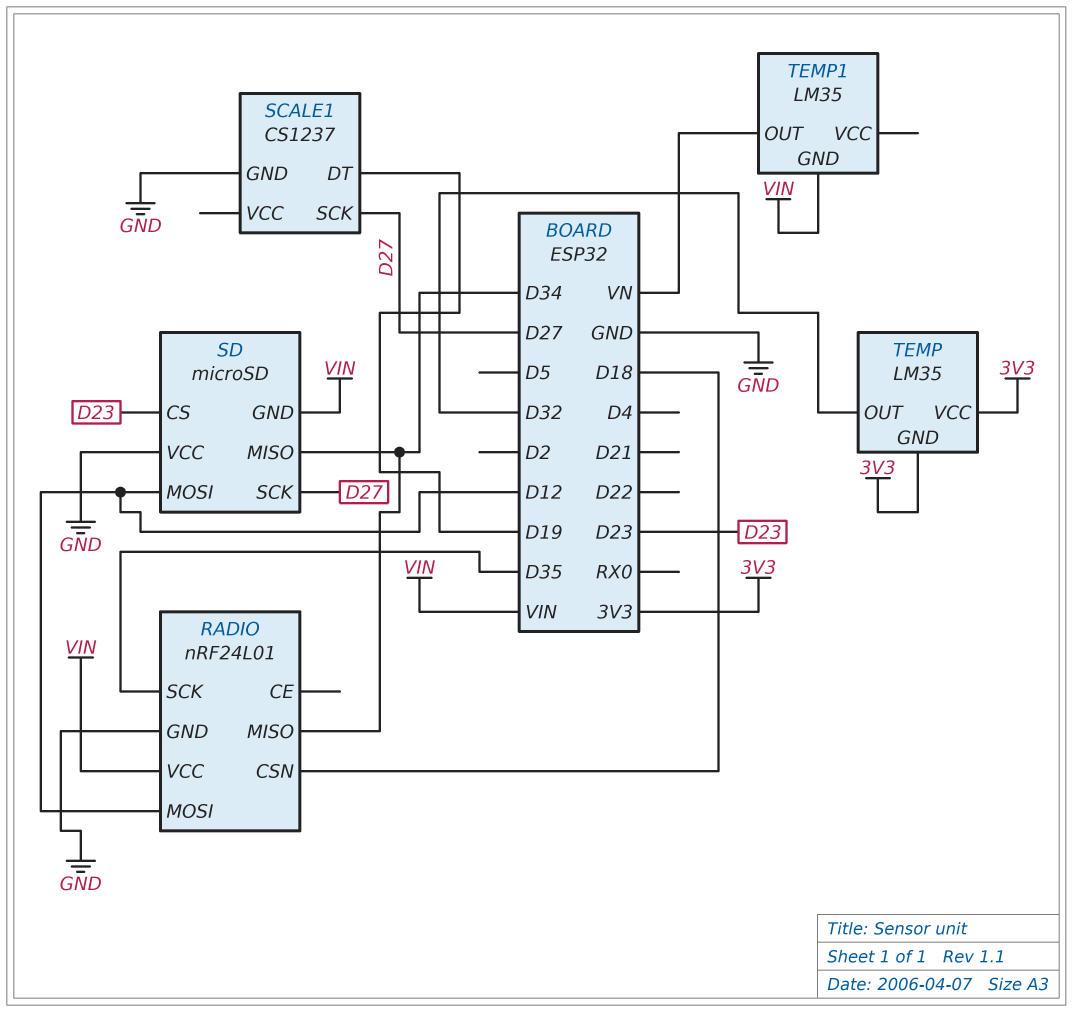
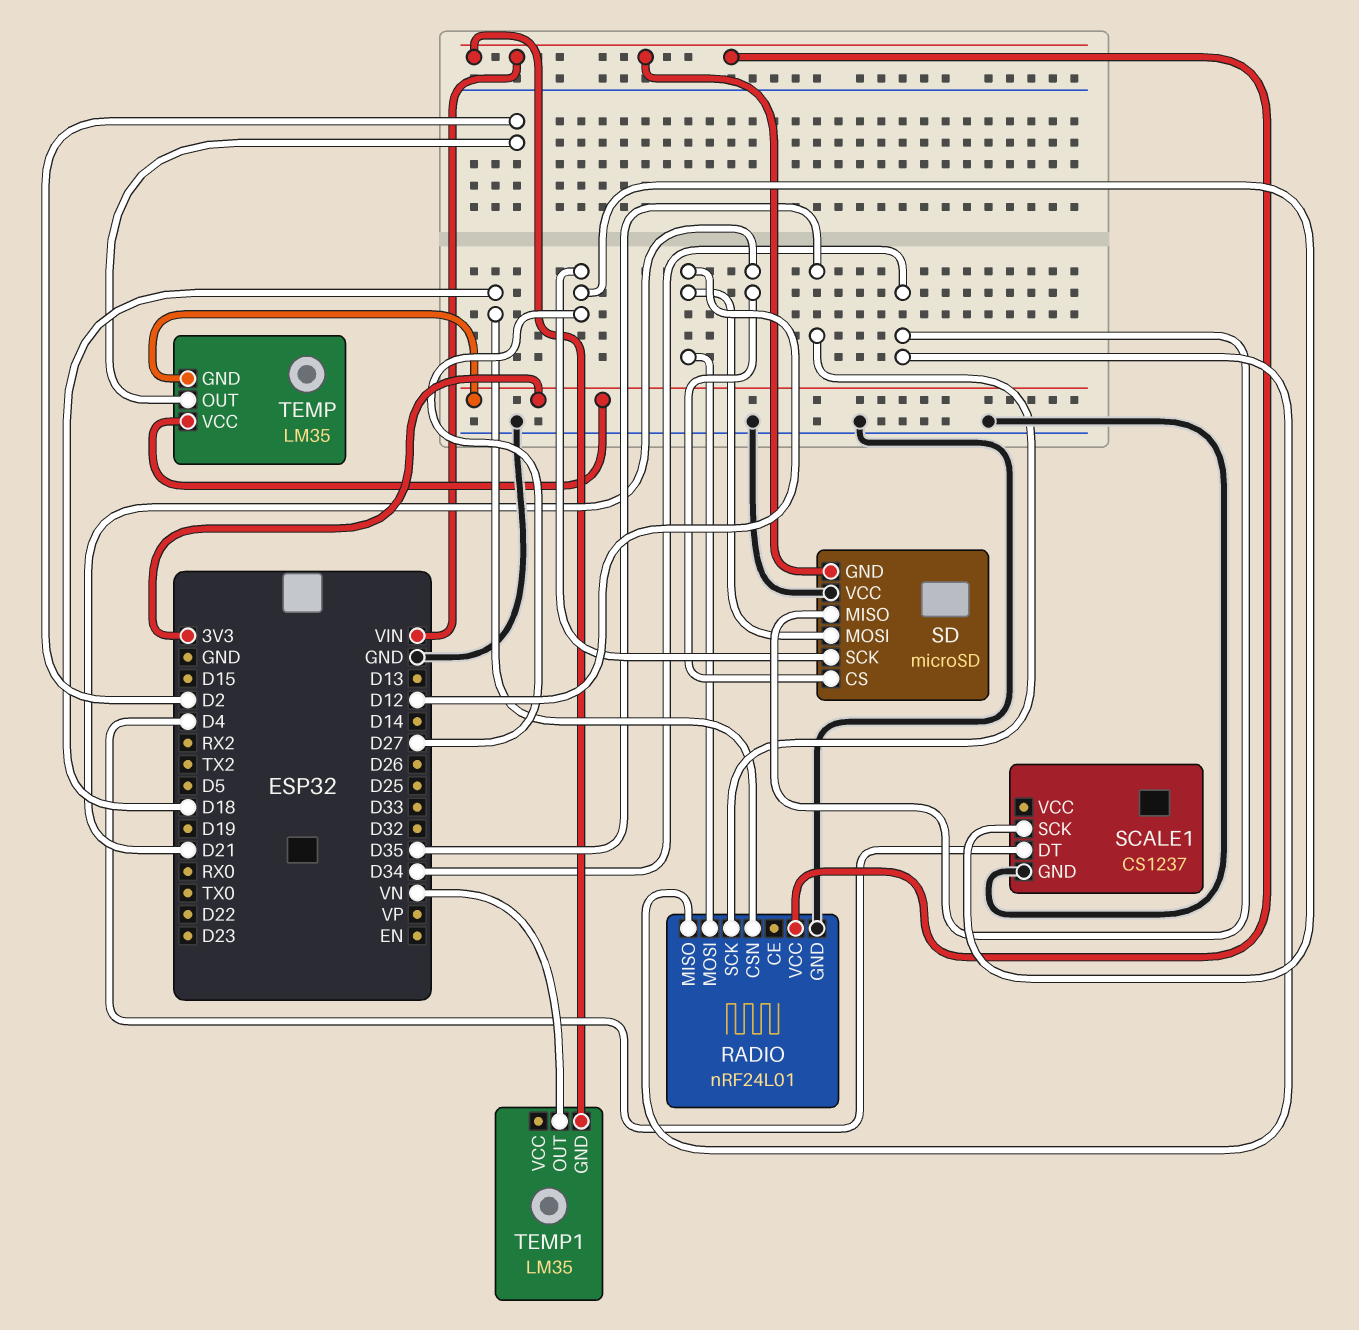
SCALE1 pin DT: D19 -> D4
SD pin CS: D23 -> D21
TEMP pin OUT: D32 -> D2

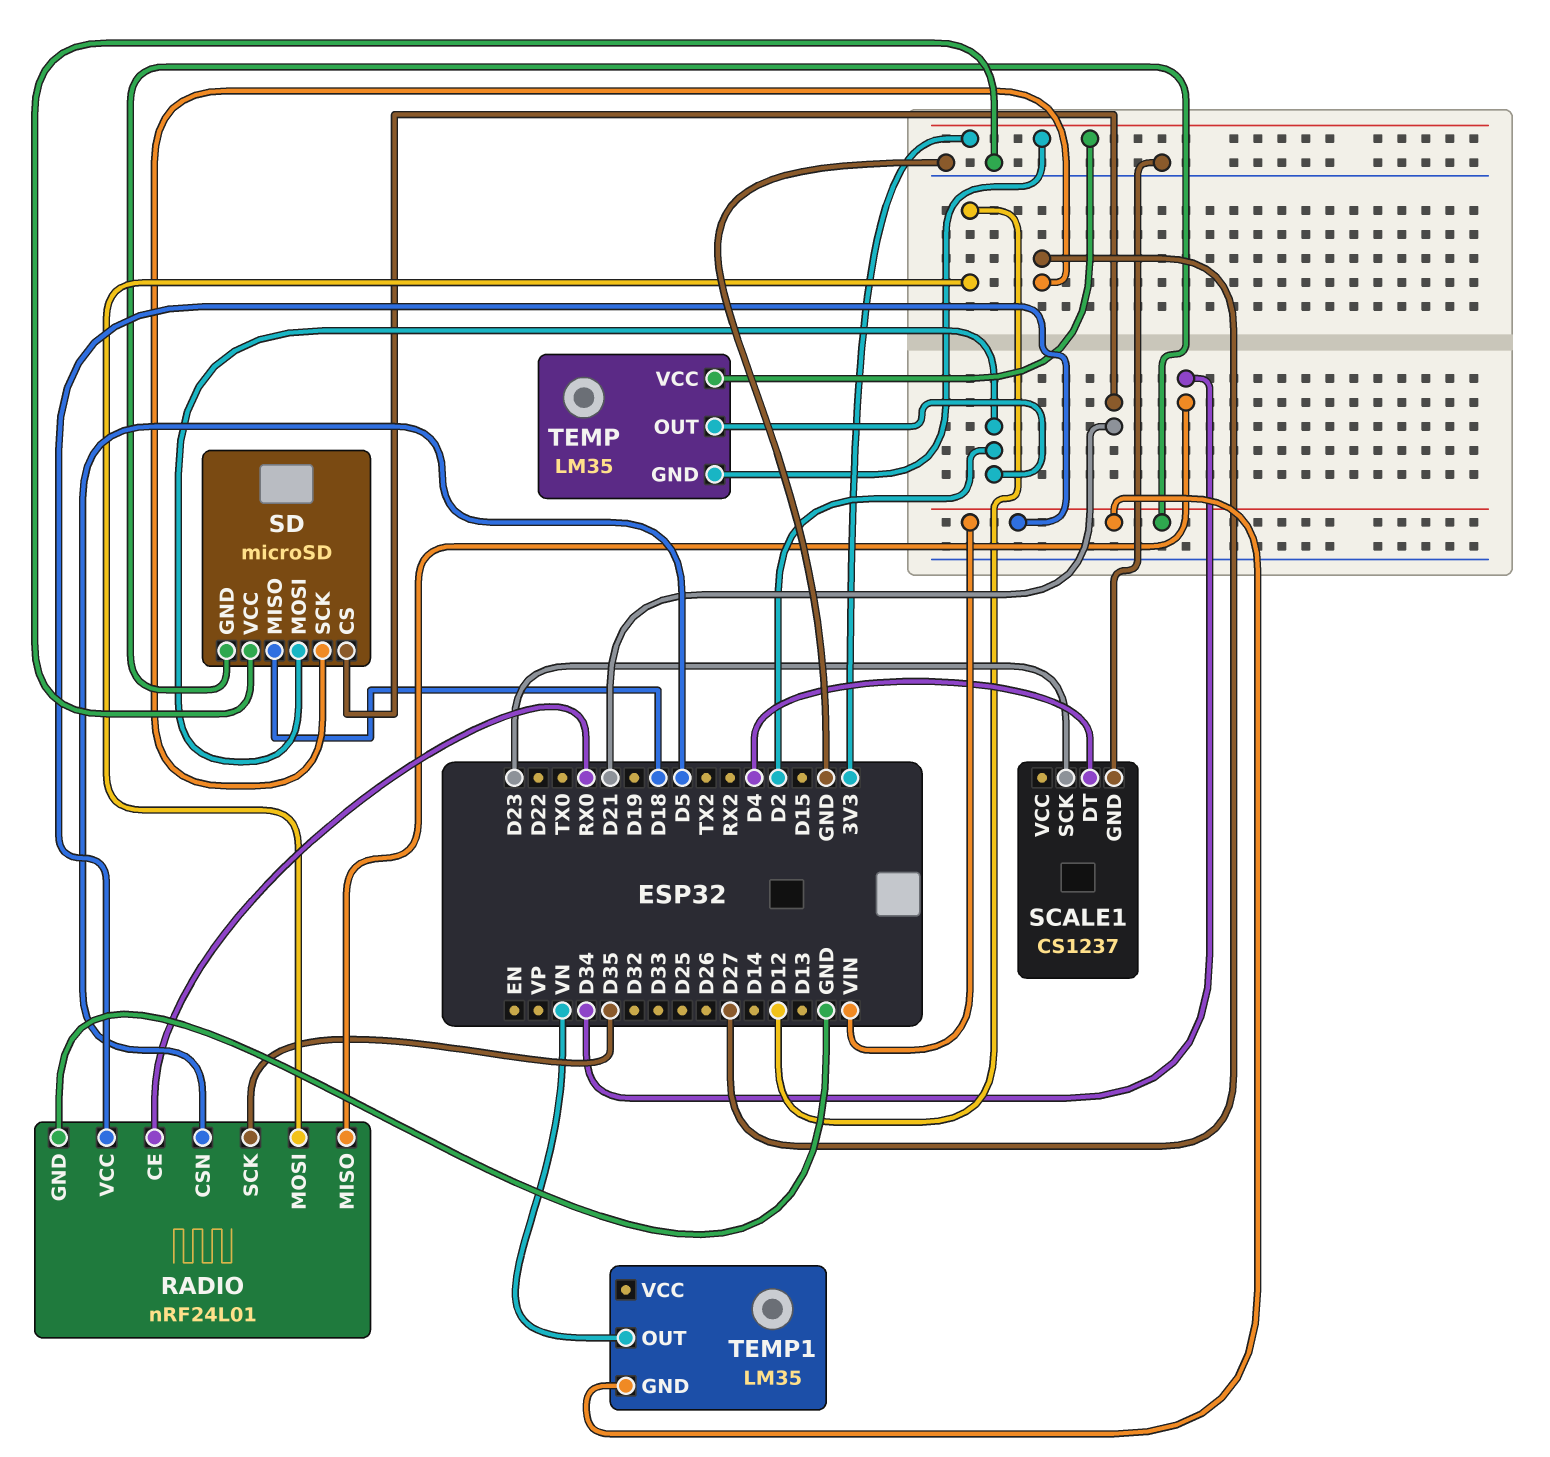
RADIO pin CE: none -> RX0
RADIO pin CSN: D18 -> D5
SCALE1 pin SCK: D27 -> D23
SD pin MISO: D34 -> D18
SD pin MOSI: D12 -> D2

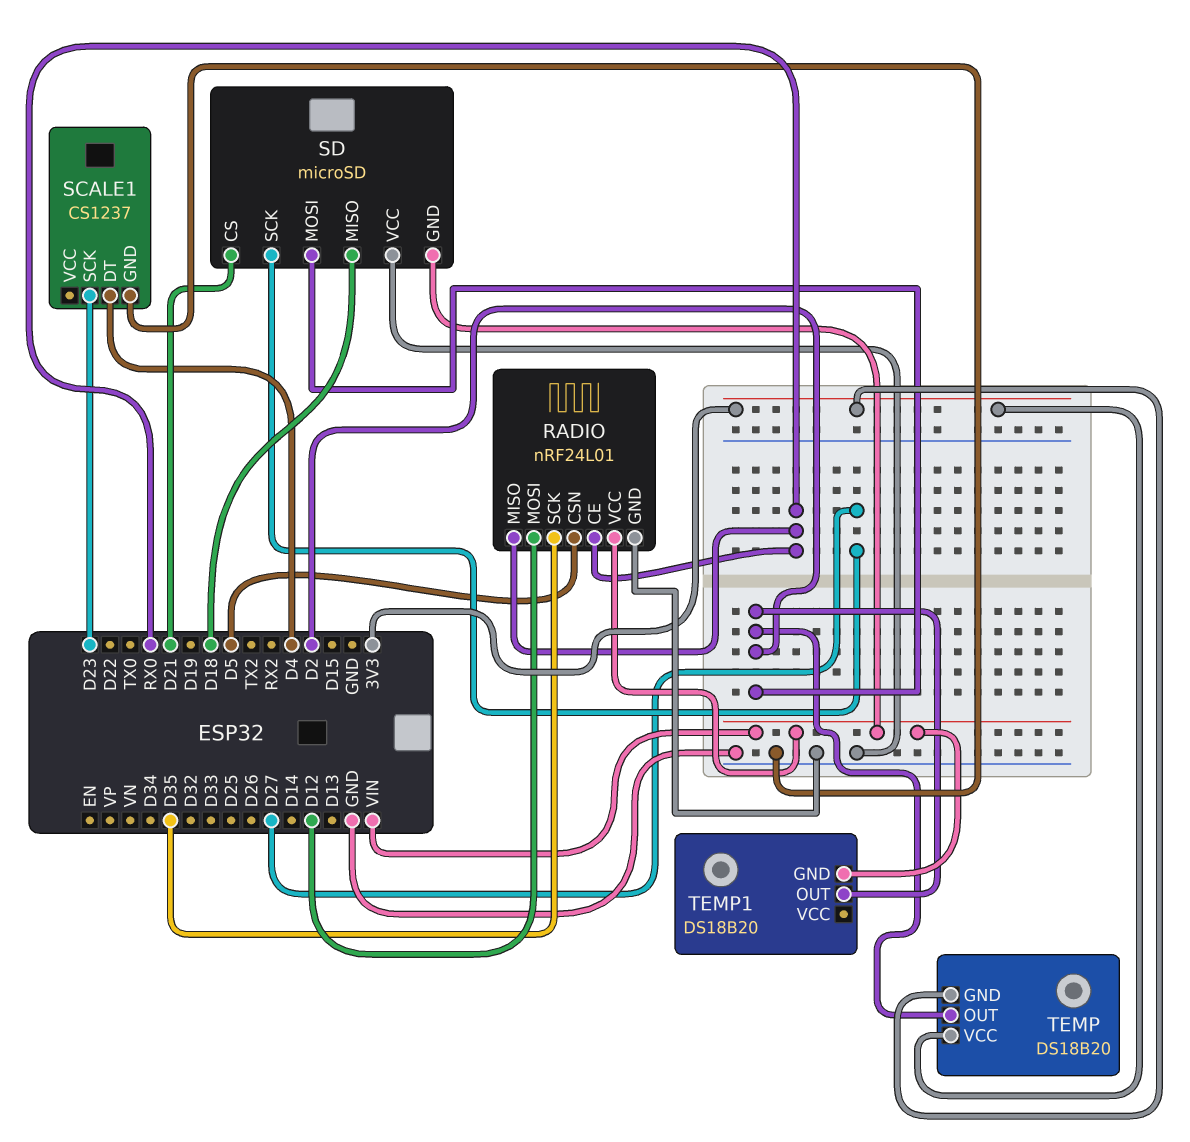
RADIO pin MISO: D34 -> RX0
TEMP: LM35 -> DS18B20
TEMP1: LM35 -> DS18B20
TEMP1 pin OUT: VN -> D2

